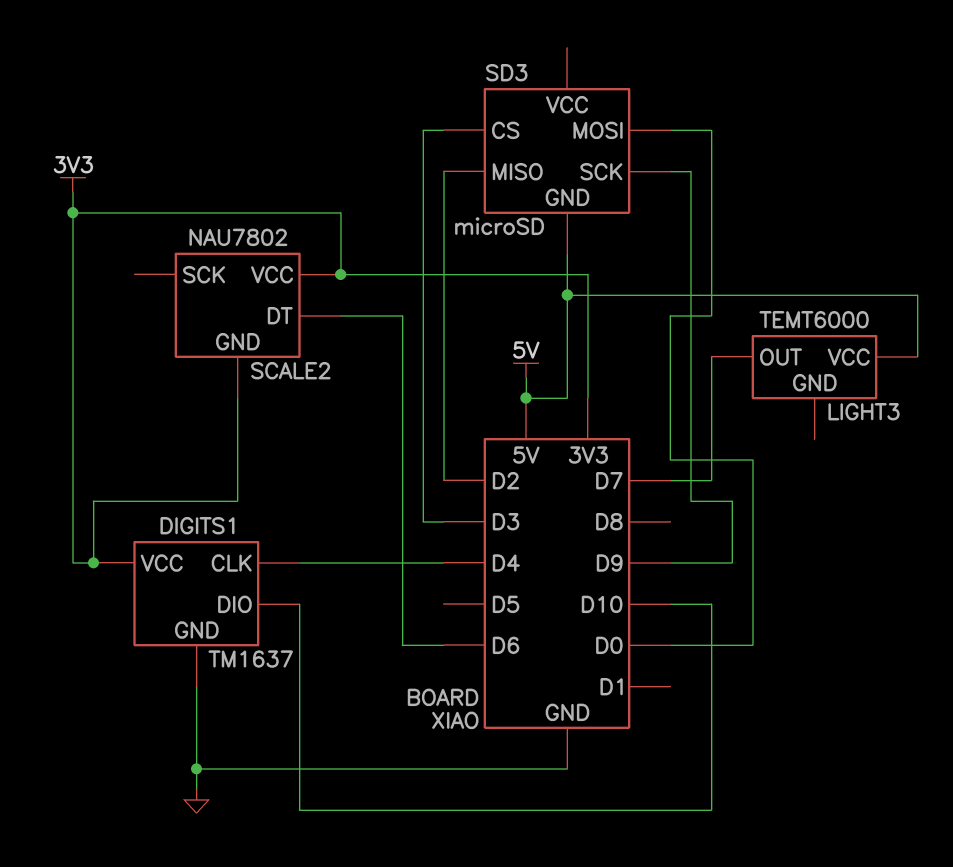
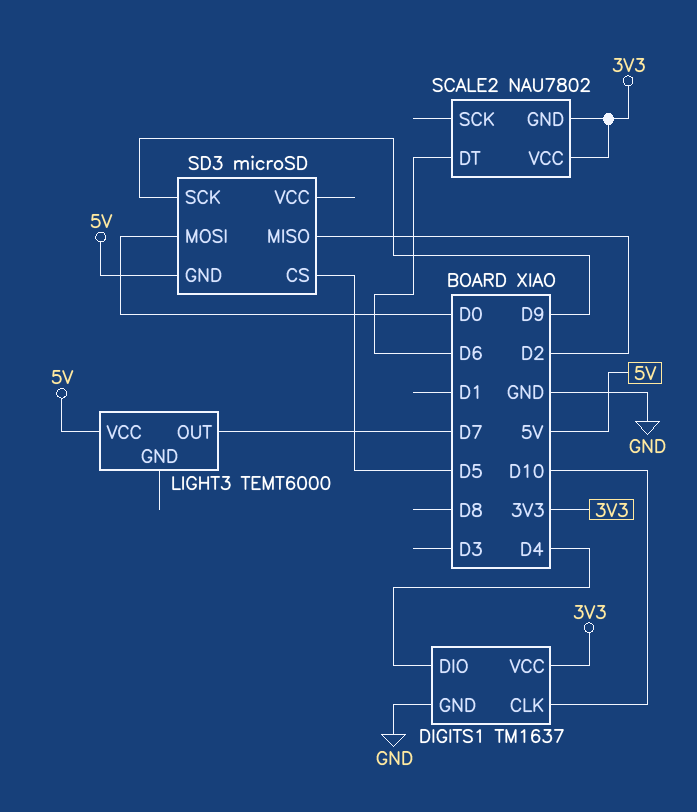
DIGITS1 pin CLK: D4 -> D10
DIGITS1 pin DIO: D10 -> D4
SD3 pin CS: D3 -> D5

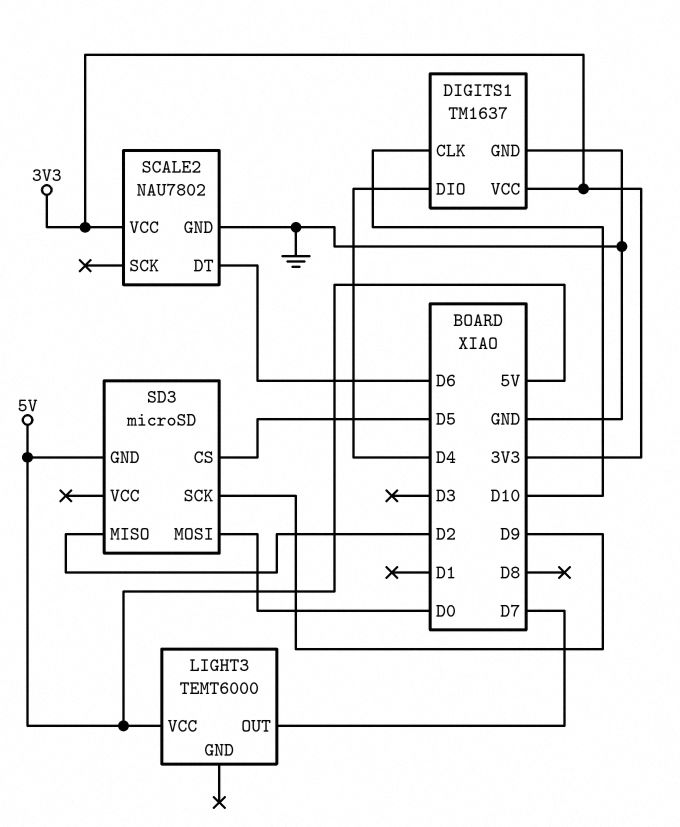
SCALE2 pin GND: 3V3 -> GND

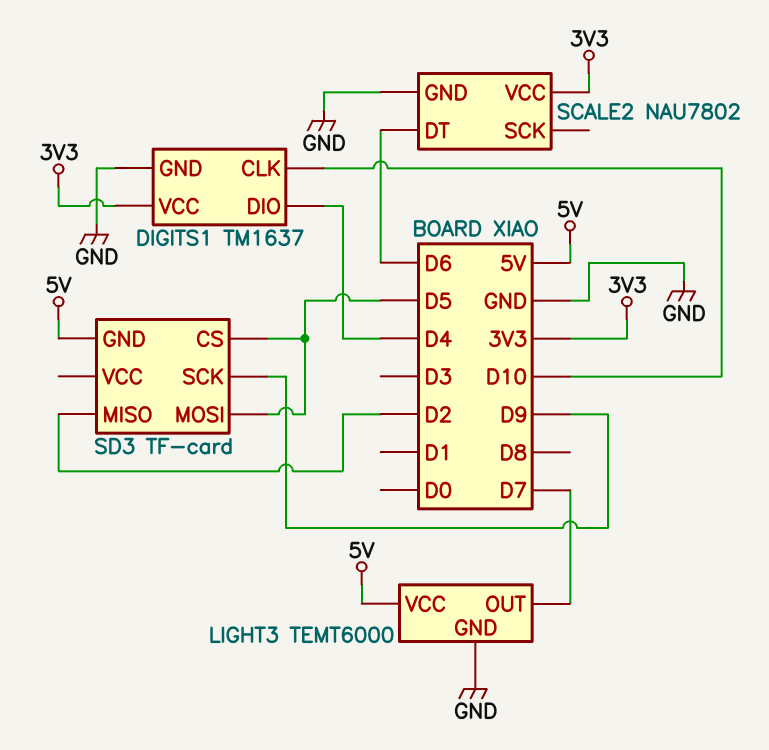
LIGHT3 pin GND: none -> GND
SD3: microSD -> TF-card
SD3 pin MOSI: D0 -> D5

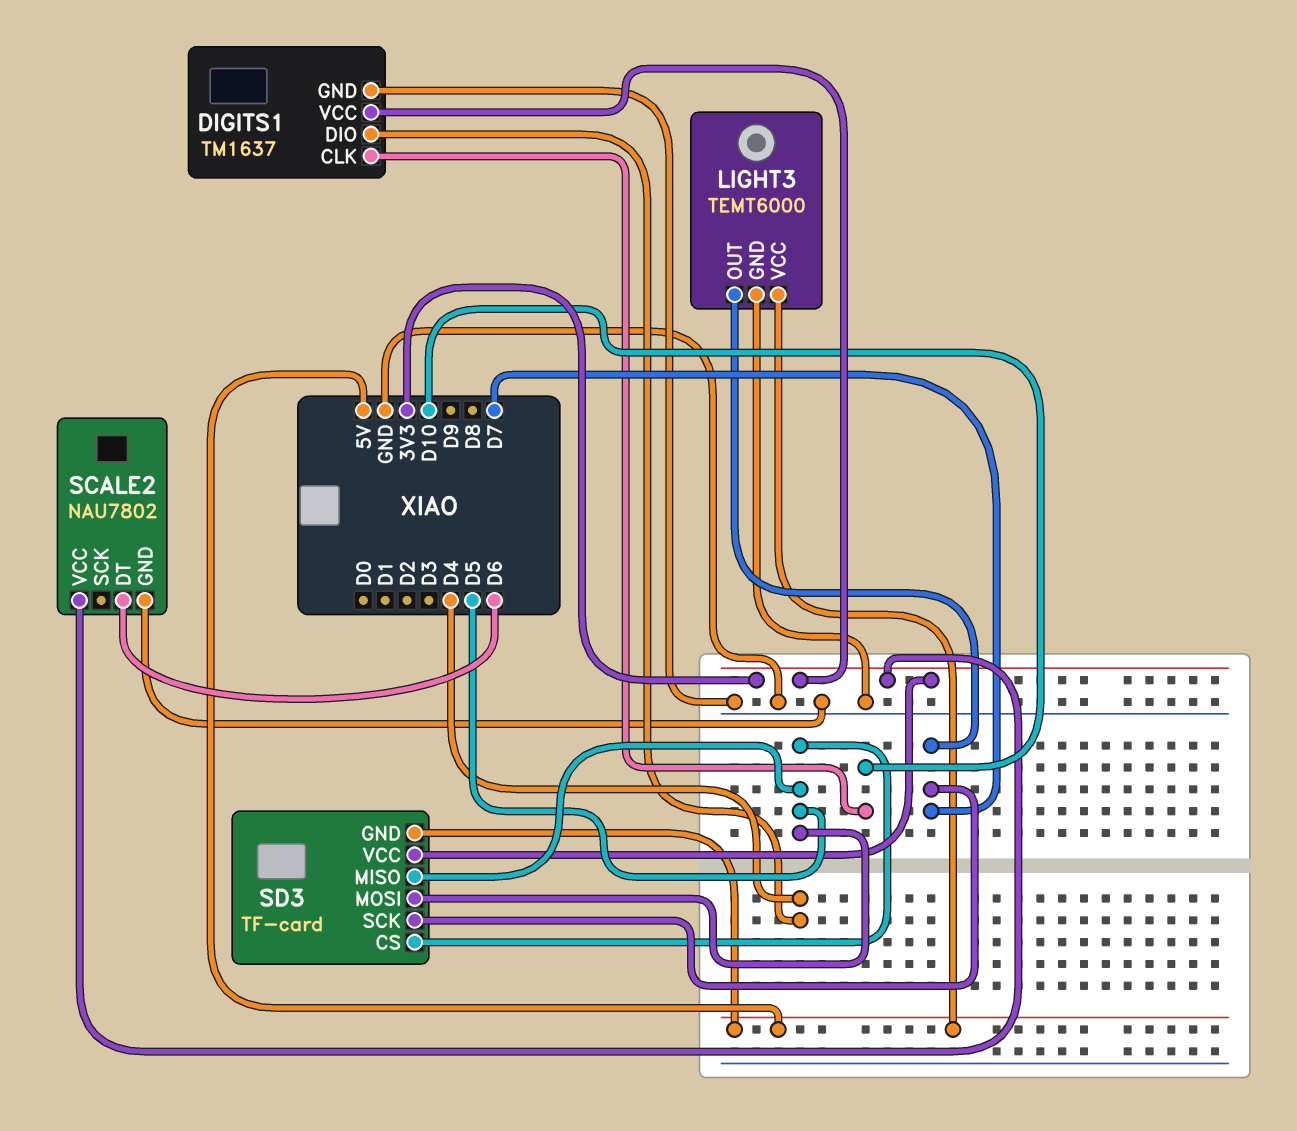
SD3 pin MISO: D2 -> D5
SD3 pin SCK: D9 -> D7
SD3 pin VCC: none -> 3V3

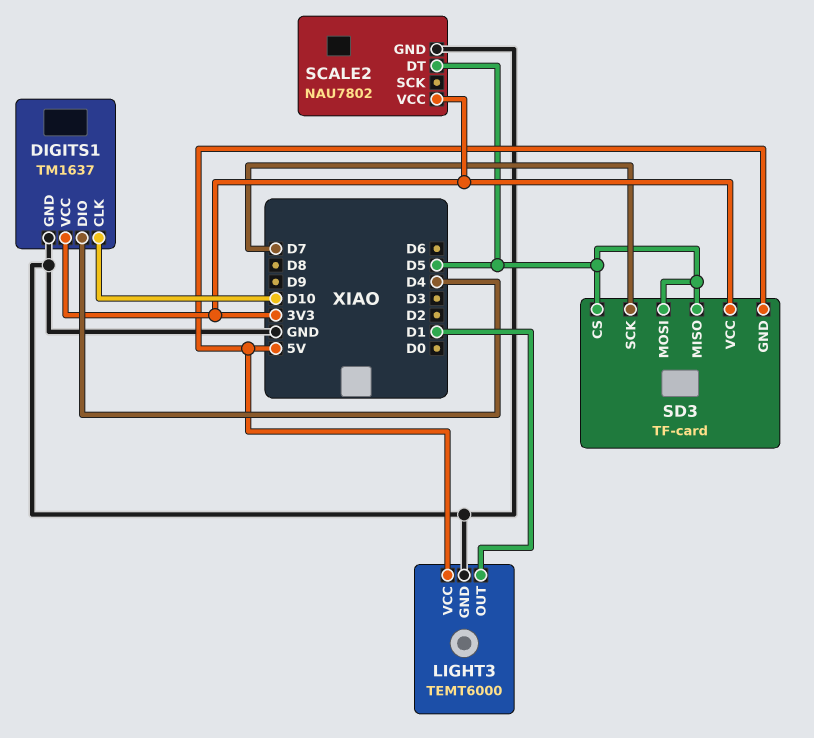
LIGHT3 pin OUT: D7 -> D1
SCALE2 pin DT: D6 -> D5

